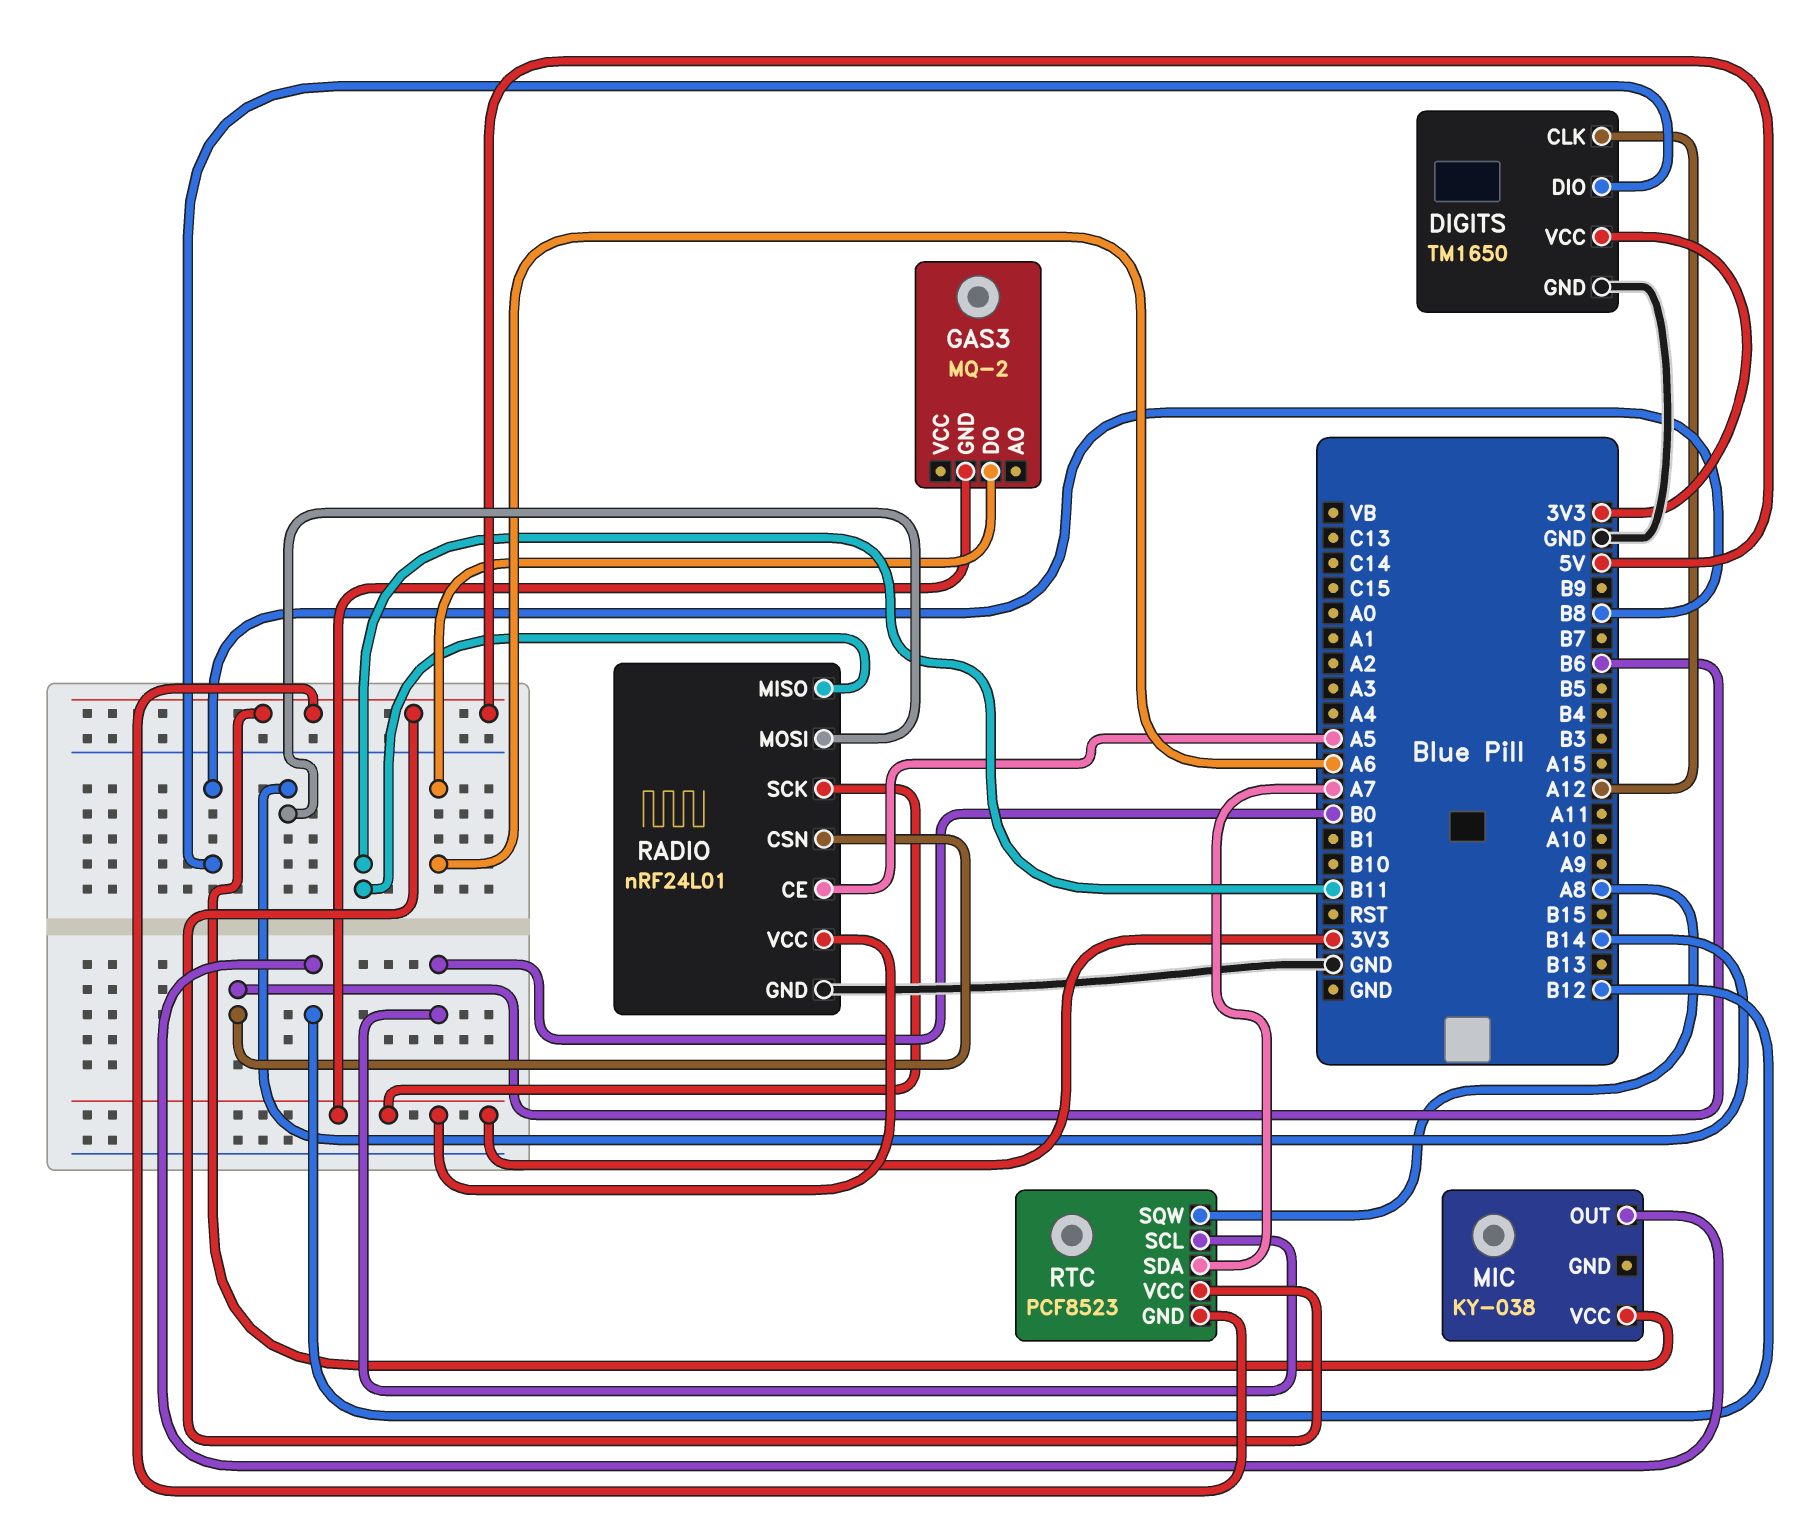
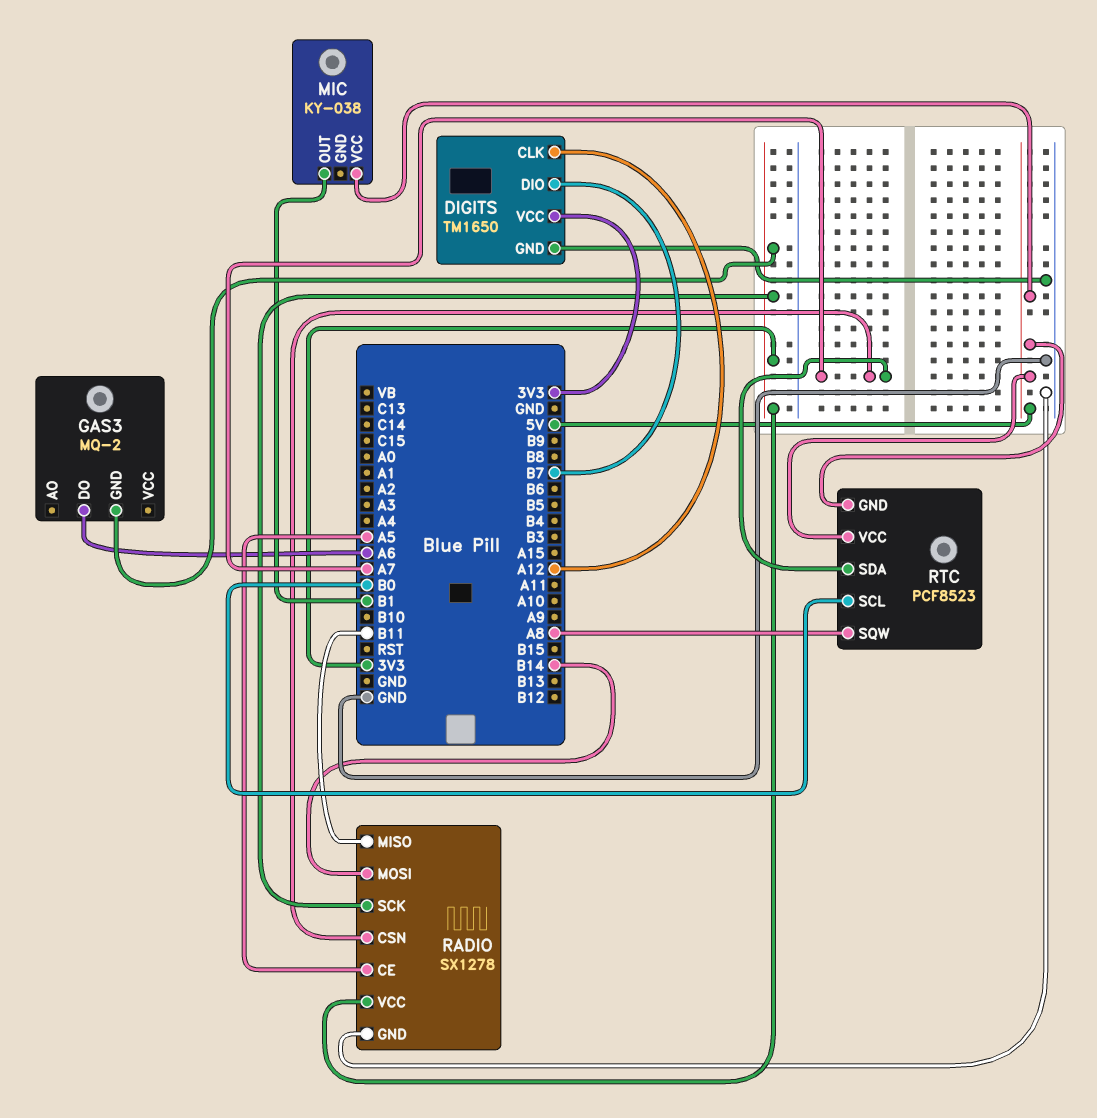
DIGITS pin DIO: B8 -> B7
MIC pin OUT: B12 -> B1
RADIO: nRF24L01 -> SX1278
RADIO pin CSN: B6 -> A7

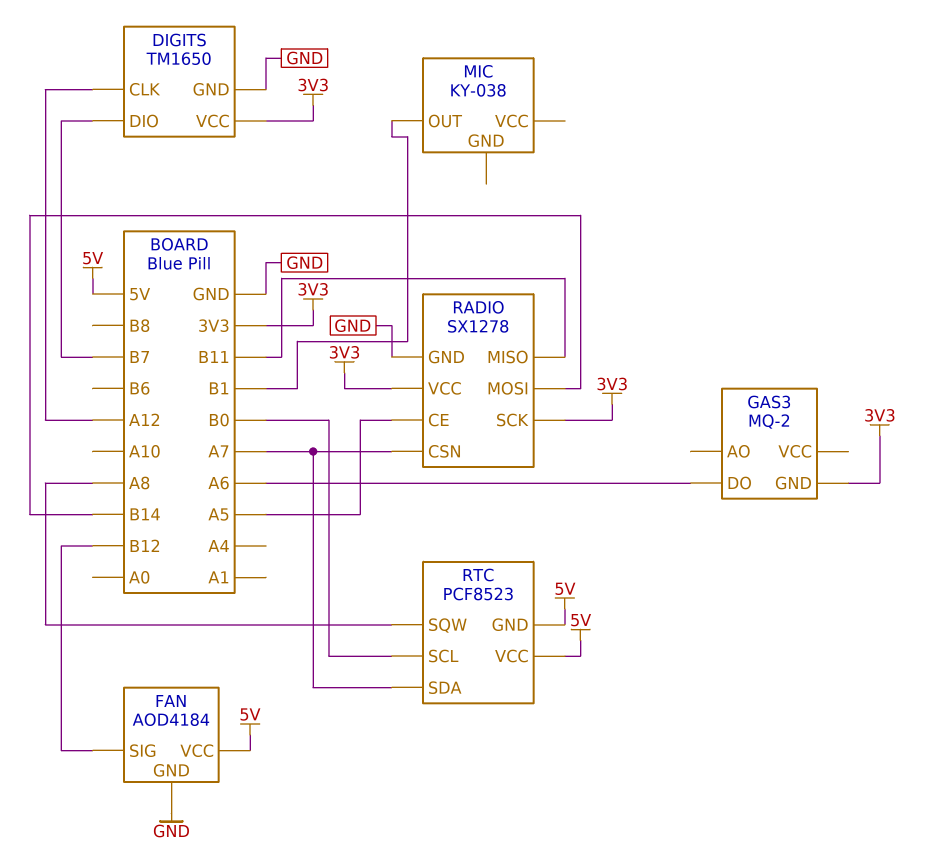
FAN: none -> AOD4184
FAN pin GND: none -> GND
FAN pin SIG: none -> B12
FAN pin VCC: none -> 5V
MIC pin VCC: 5V -> none

